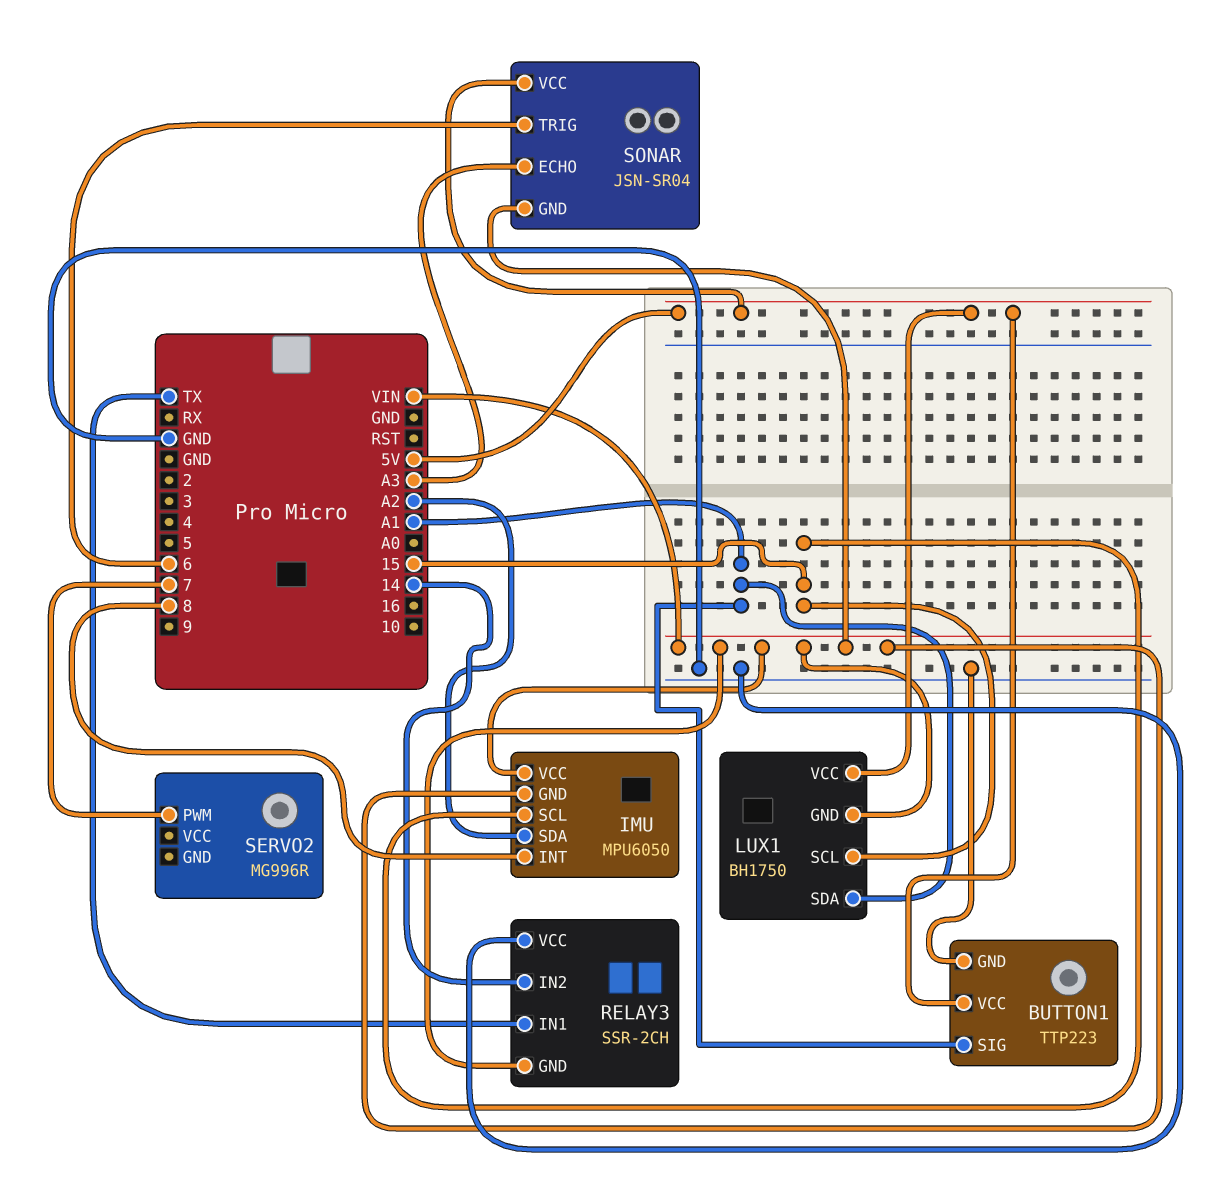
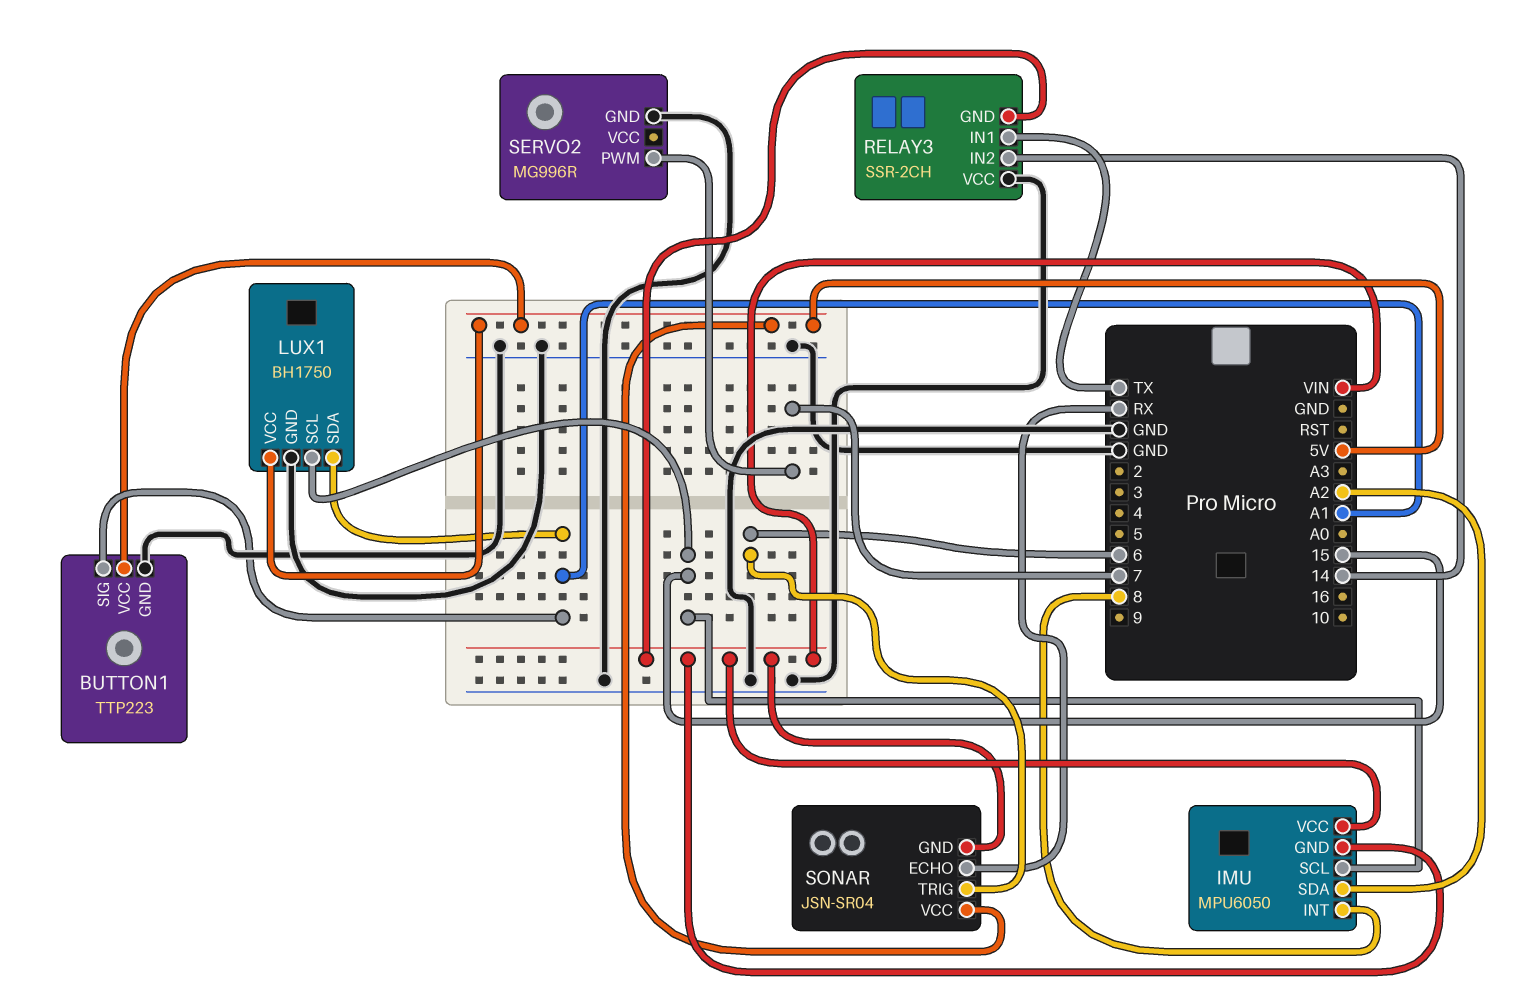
LUX1 pin GND: VIN -> GND
SERVO2 pin GND: none -> GND
SONAR pin ECHO: A3 -> RX

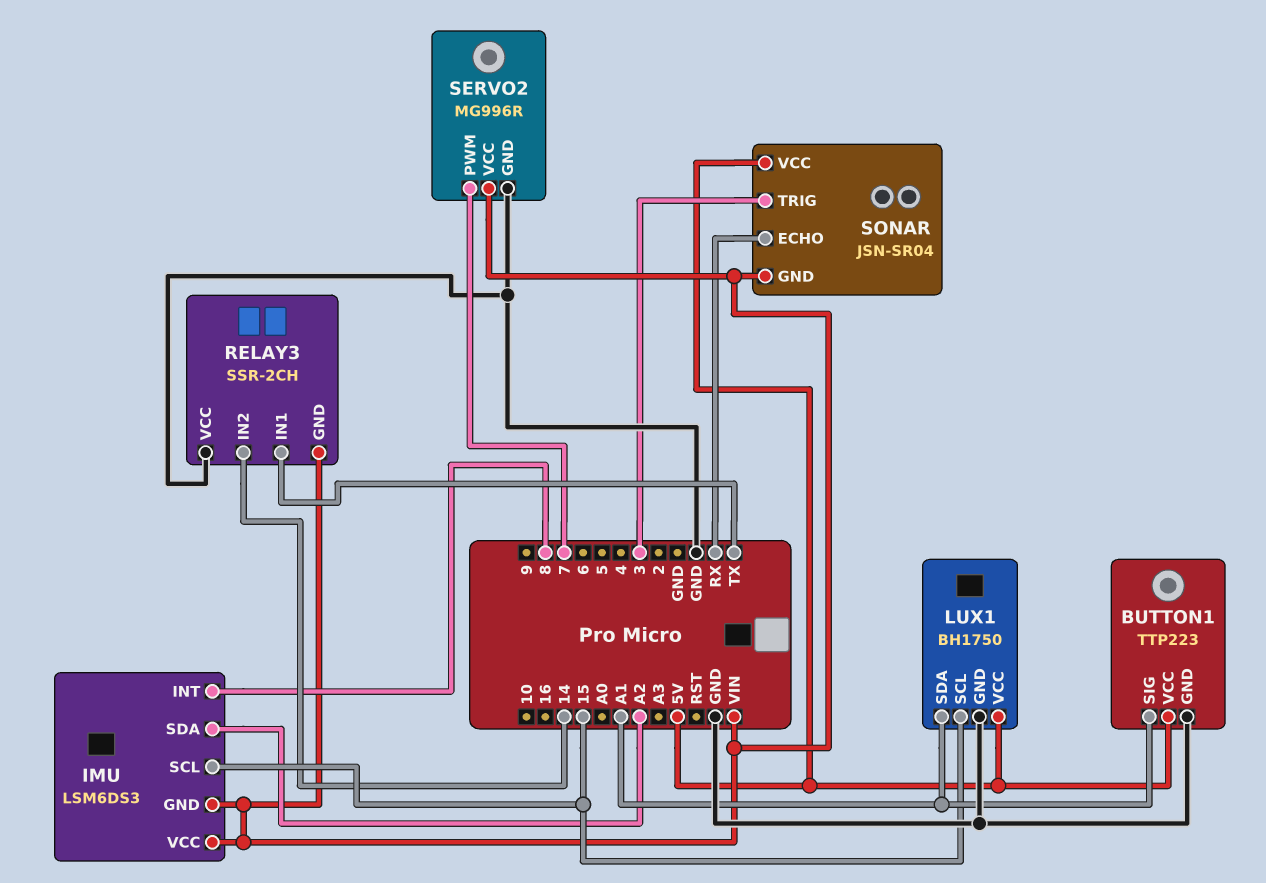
IMU: MPU6050 -> LSM6DS3
SERVO2 pin VCC: none -> VIN
SONAR pin TRIG: 6 -> 3

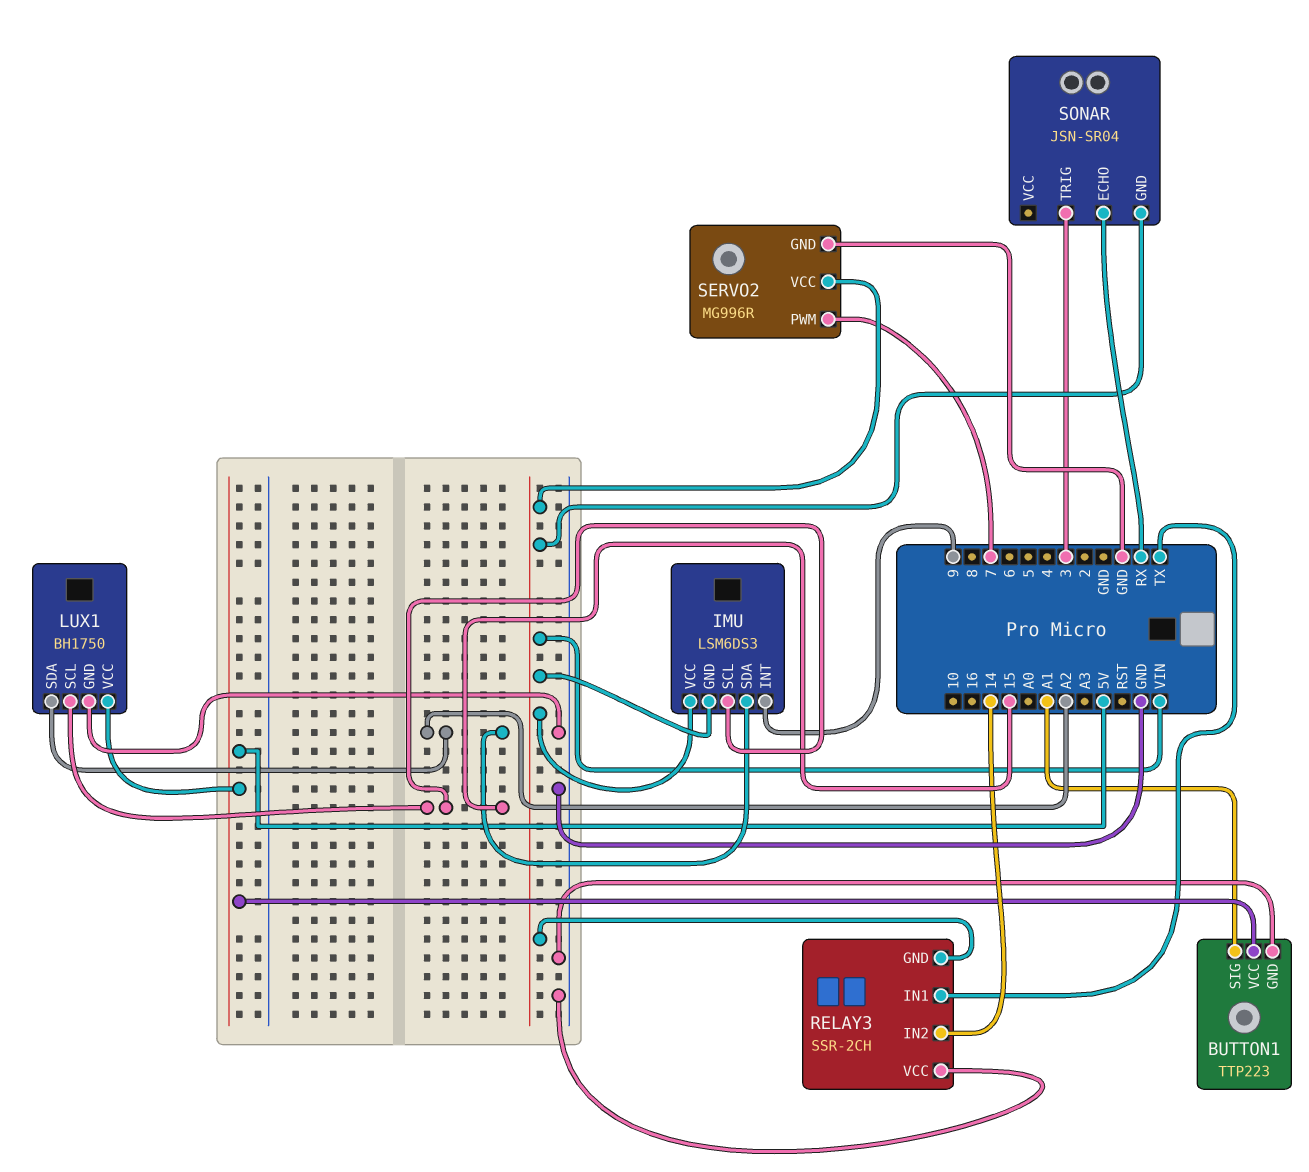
IMU pin INT: 8 -> 9
LUX1 pin SDA: A1 -> A2
SONAR pin VCC: 5V -> none

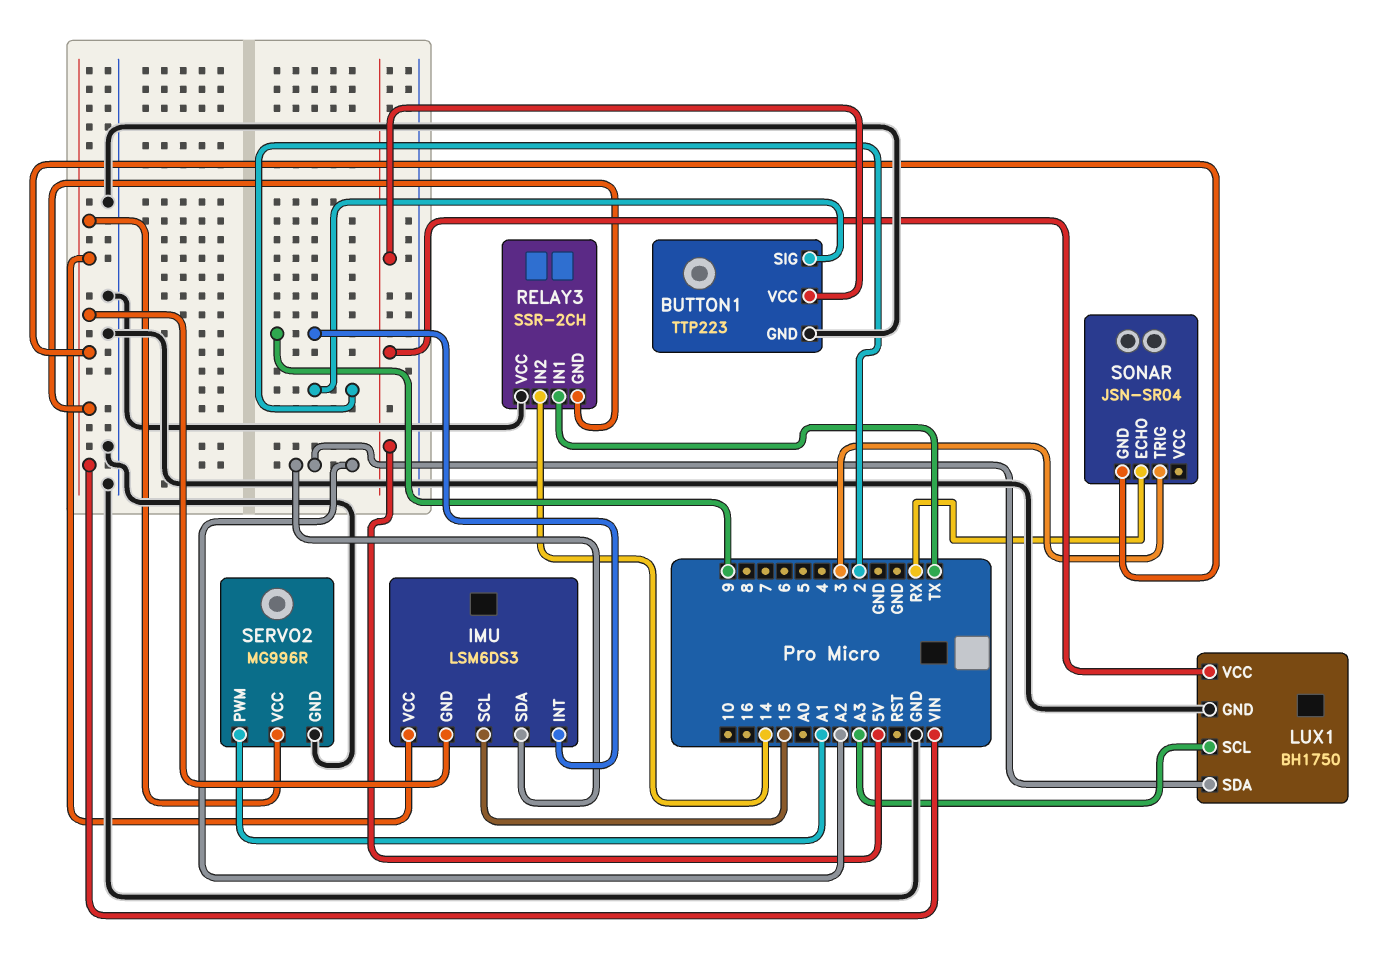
BUTTON1 pin SIG: A1 -> 2
LUX1 pin SCL: 15 -> A3
SERVO2 pin PWM: 7 -> A1

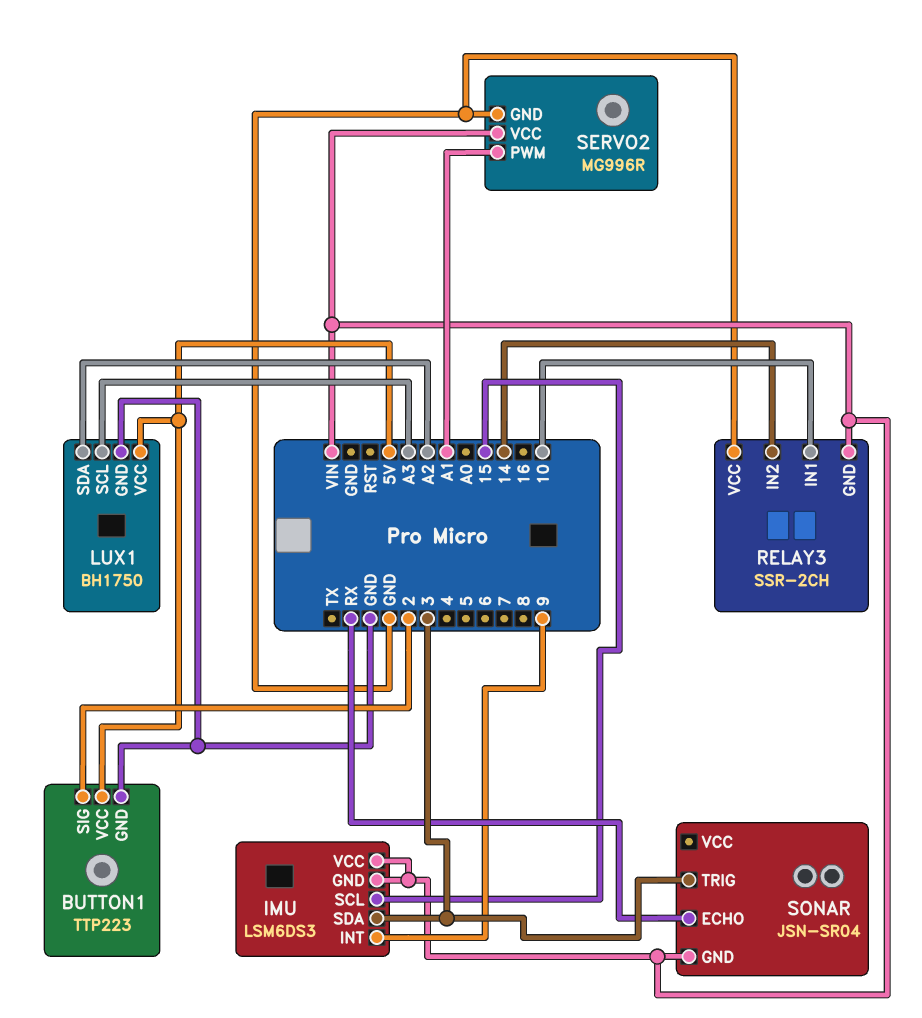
IMU pin SDA: A2 -> 3
RELAY3 pin IN1: TX -> 10

